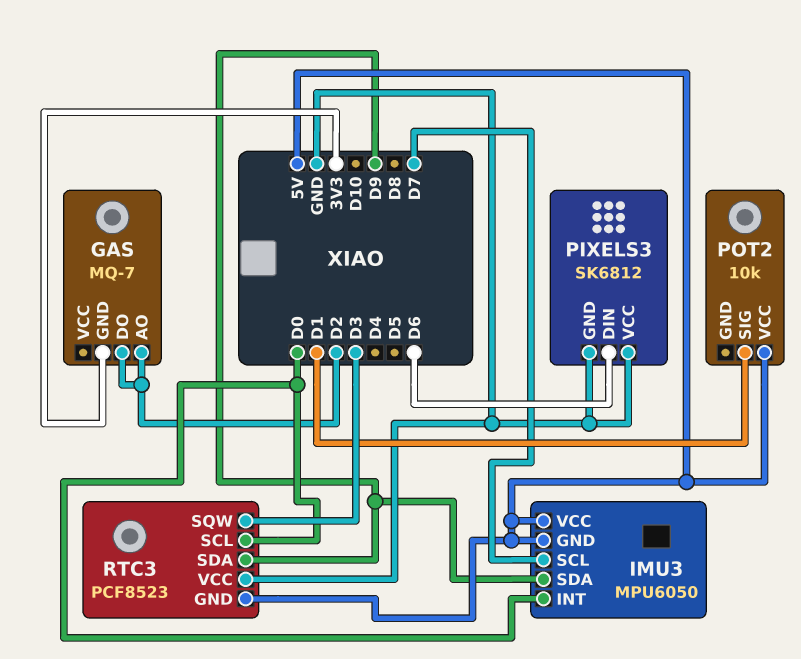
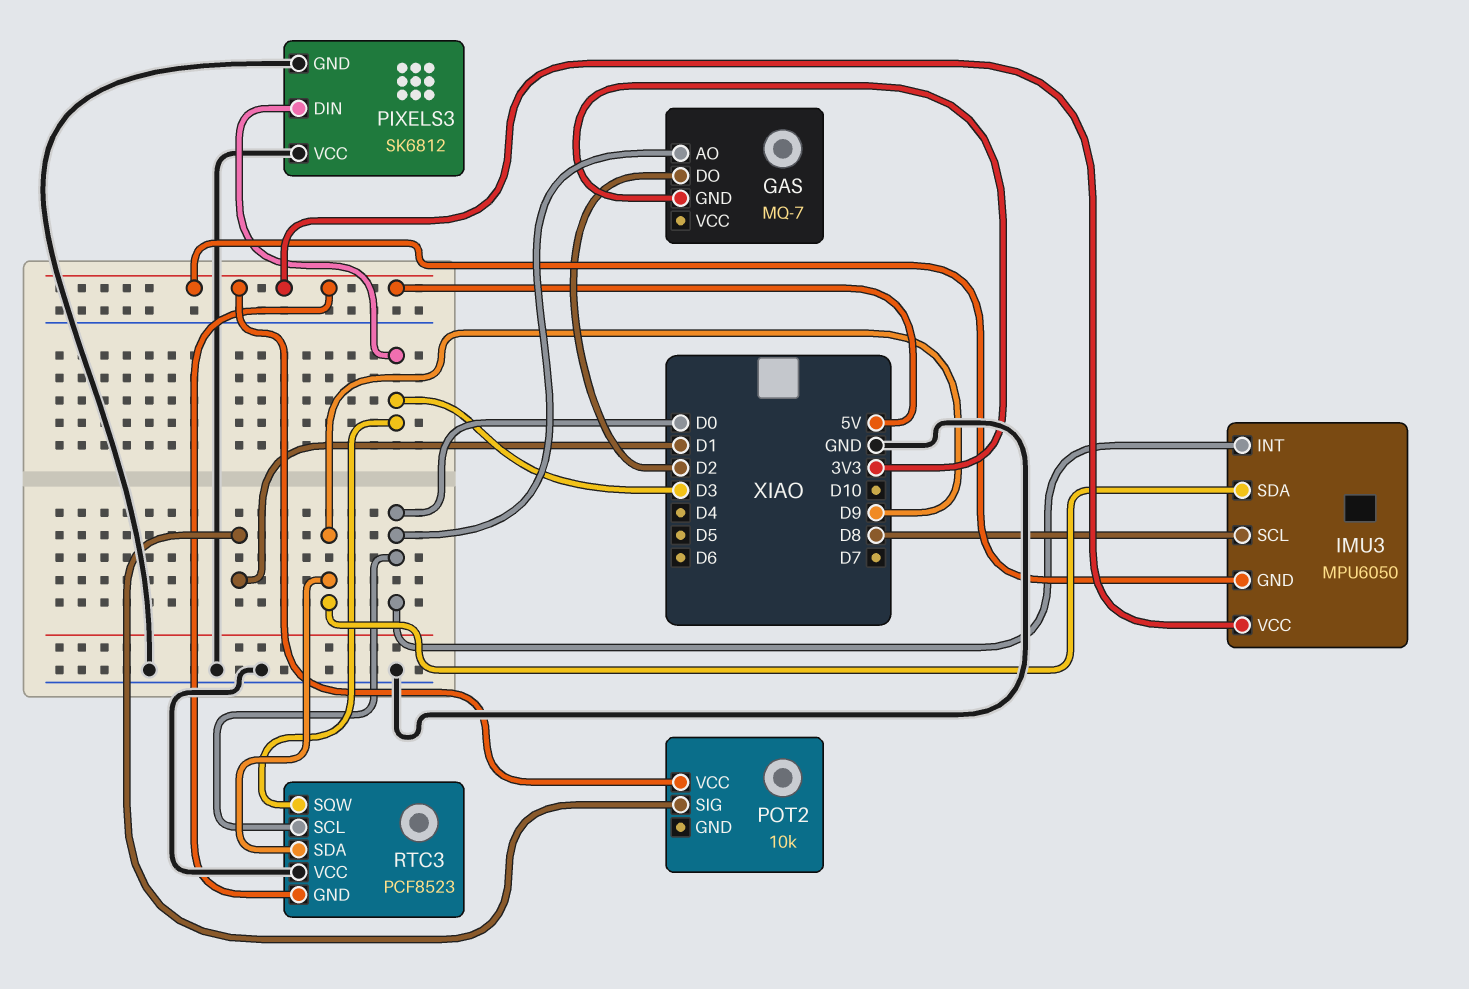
GAS pin AO: D2 -> D0
IMU3 pin SCL: D7 -> D8
PIXELS3 pin DIN: D6 -> D3

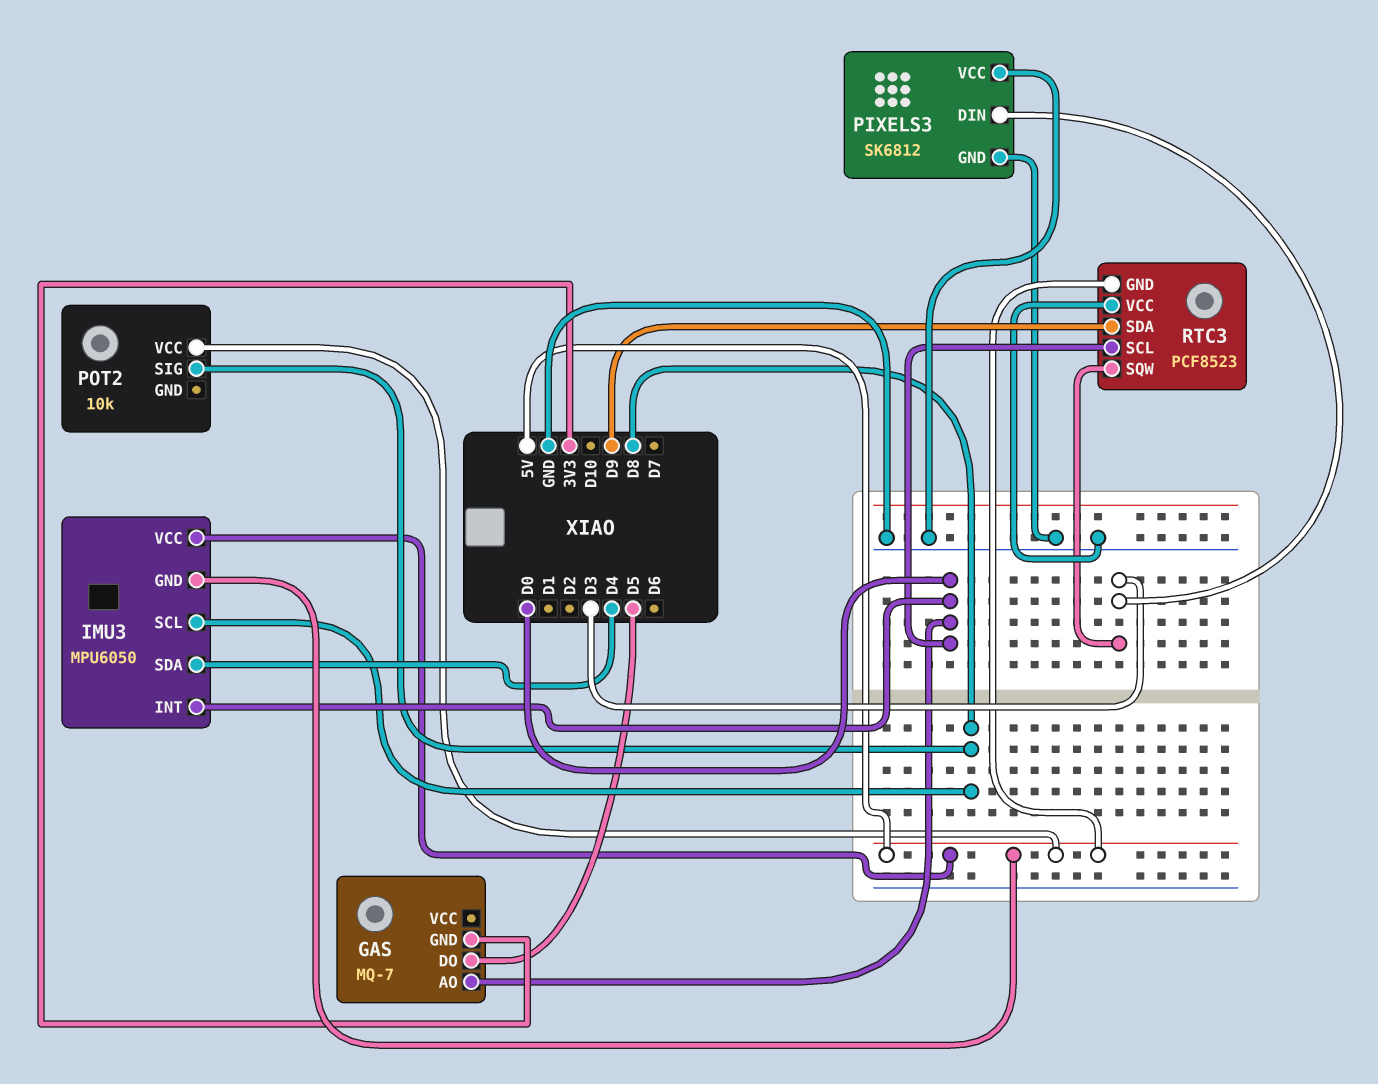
GAS pin DO: D2 -> D5
IMU3 pin SDA: D9 -> D4
POT2 pin SIG: D1 -> D8

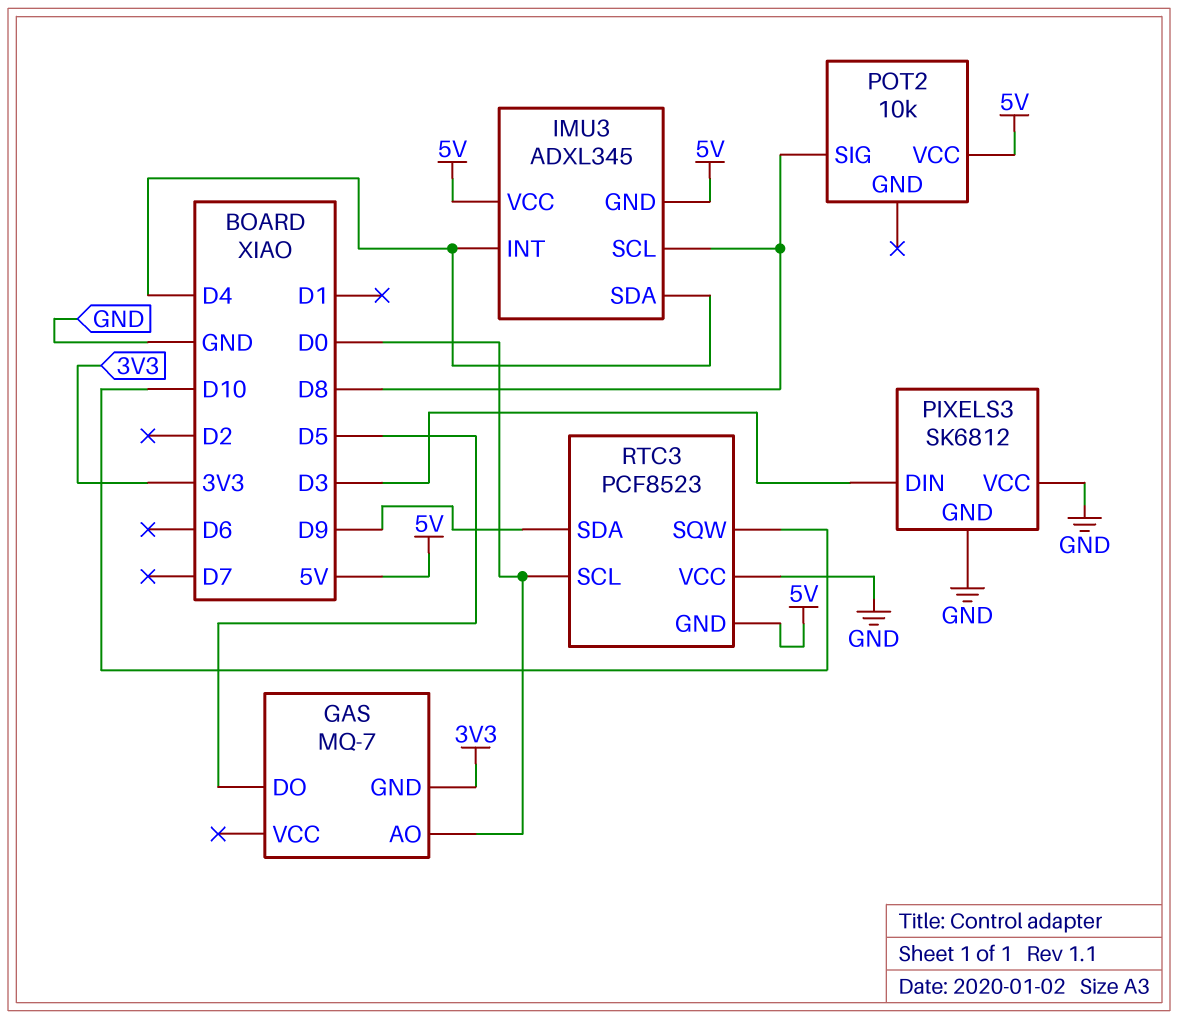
IMU3: MPU6050 -> ADXL345
IMU3 pin INT: D0 -> D4
RTC3 pin SQW: D3 -> D10

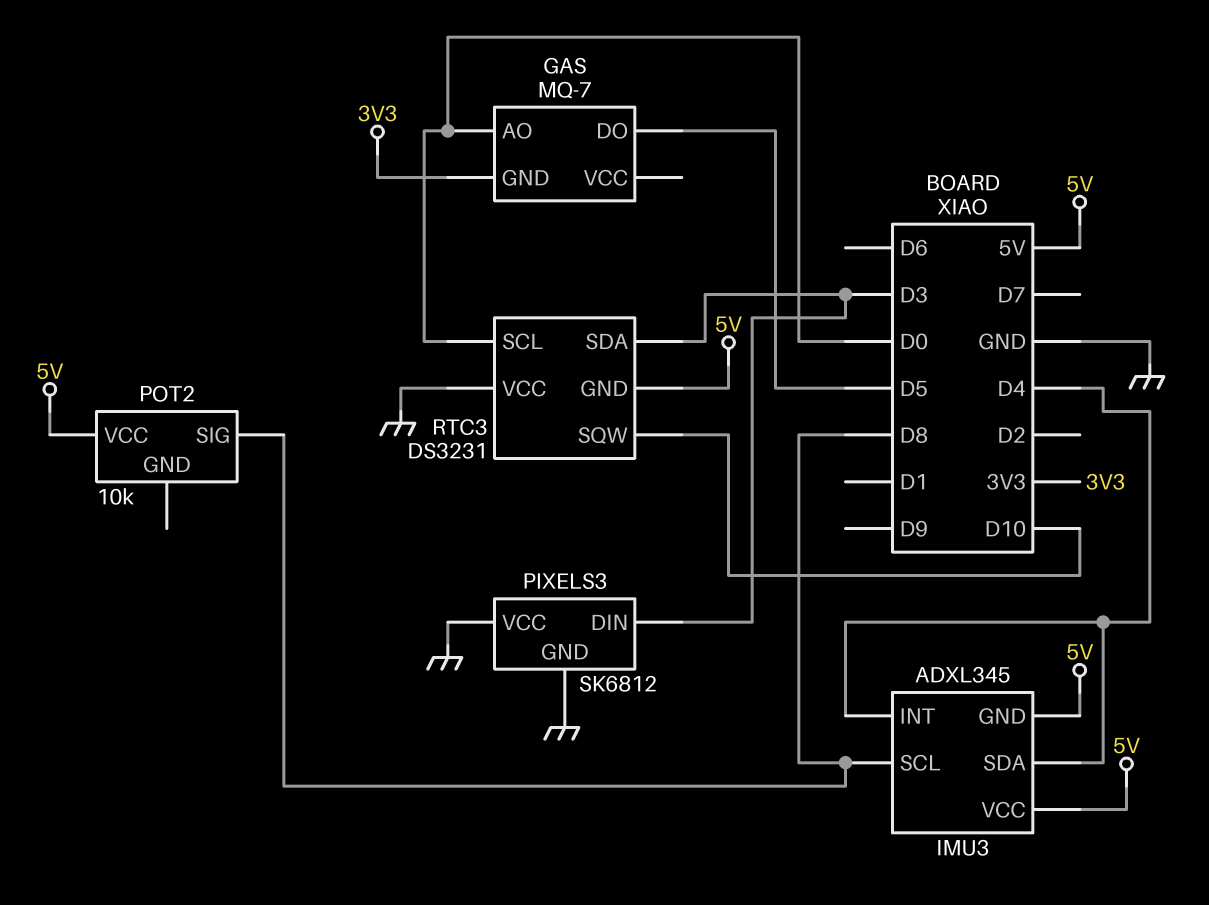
RTC3: PCF8523 -> DS3231
RTC3 pin SDA: D9 -> D3

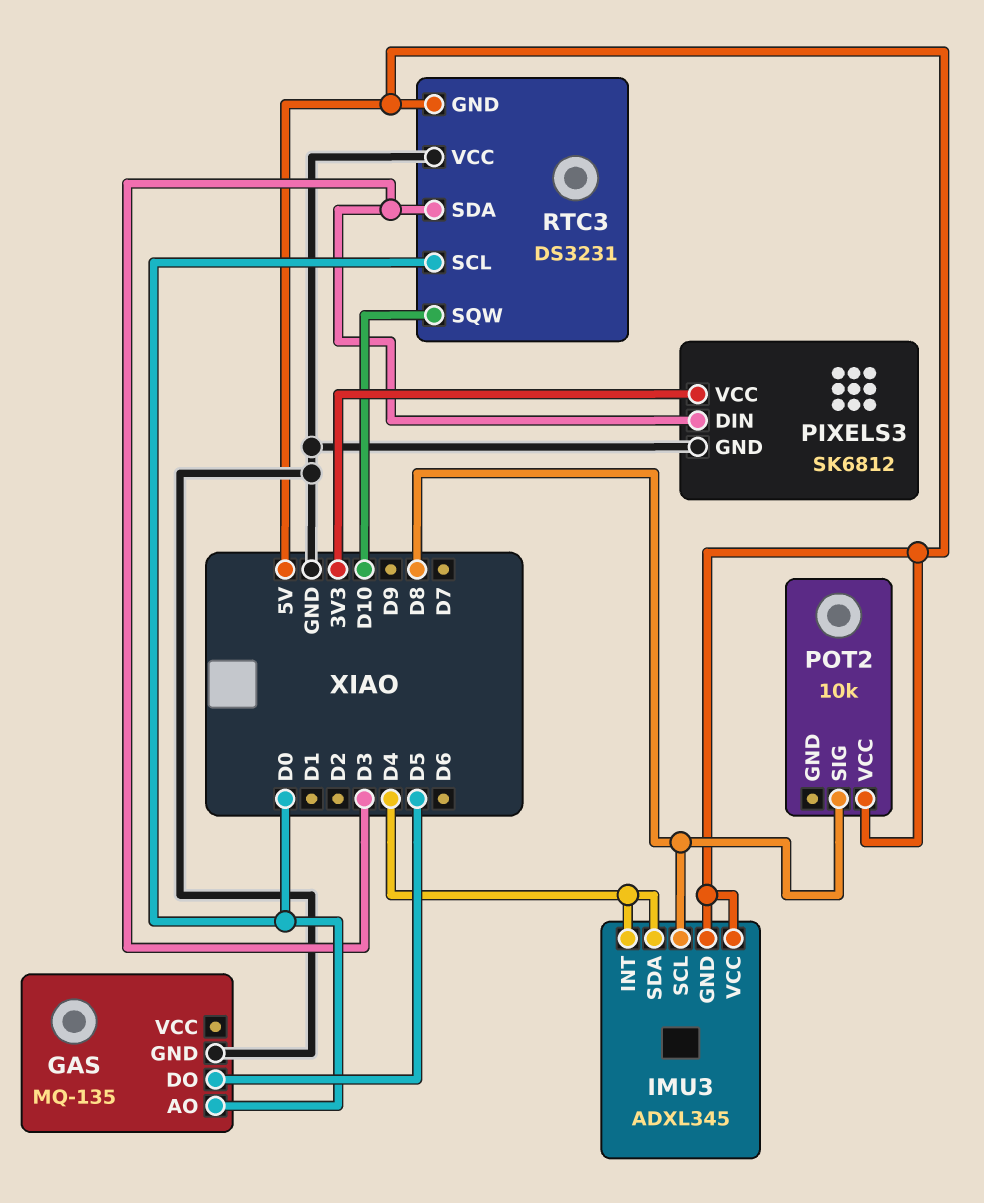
GAS: MQ-7 -> MQ-135
GAS pin GND: 3V3 -> GND
PIXELS3 pin VCC: GND -> 3V3

